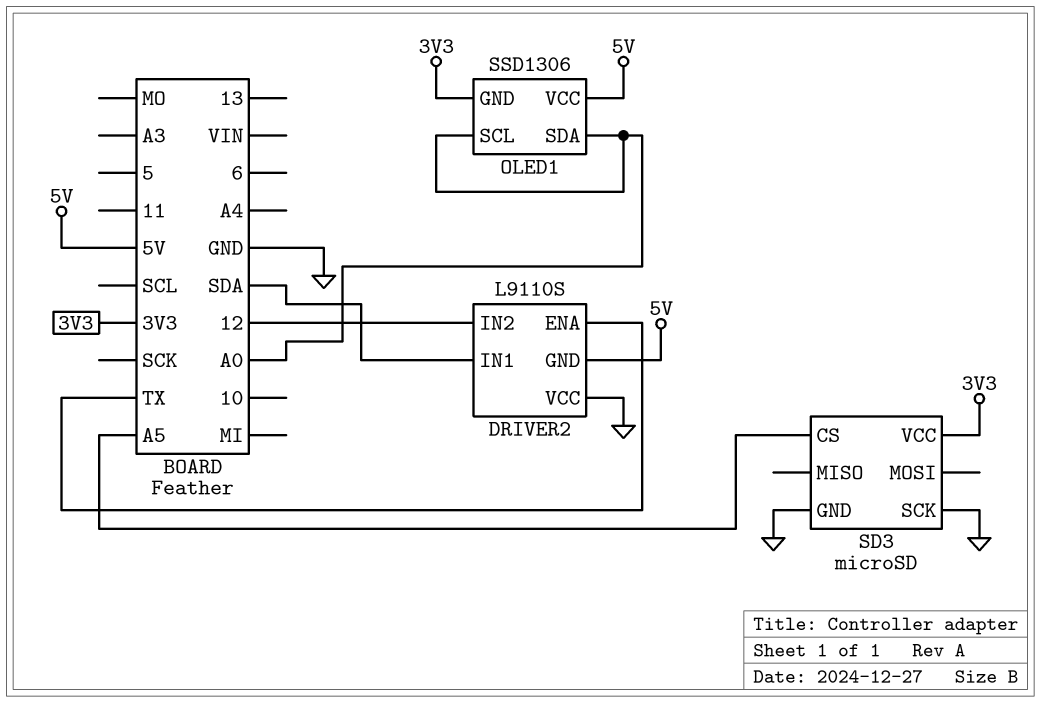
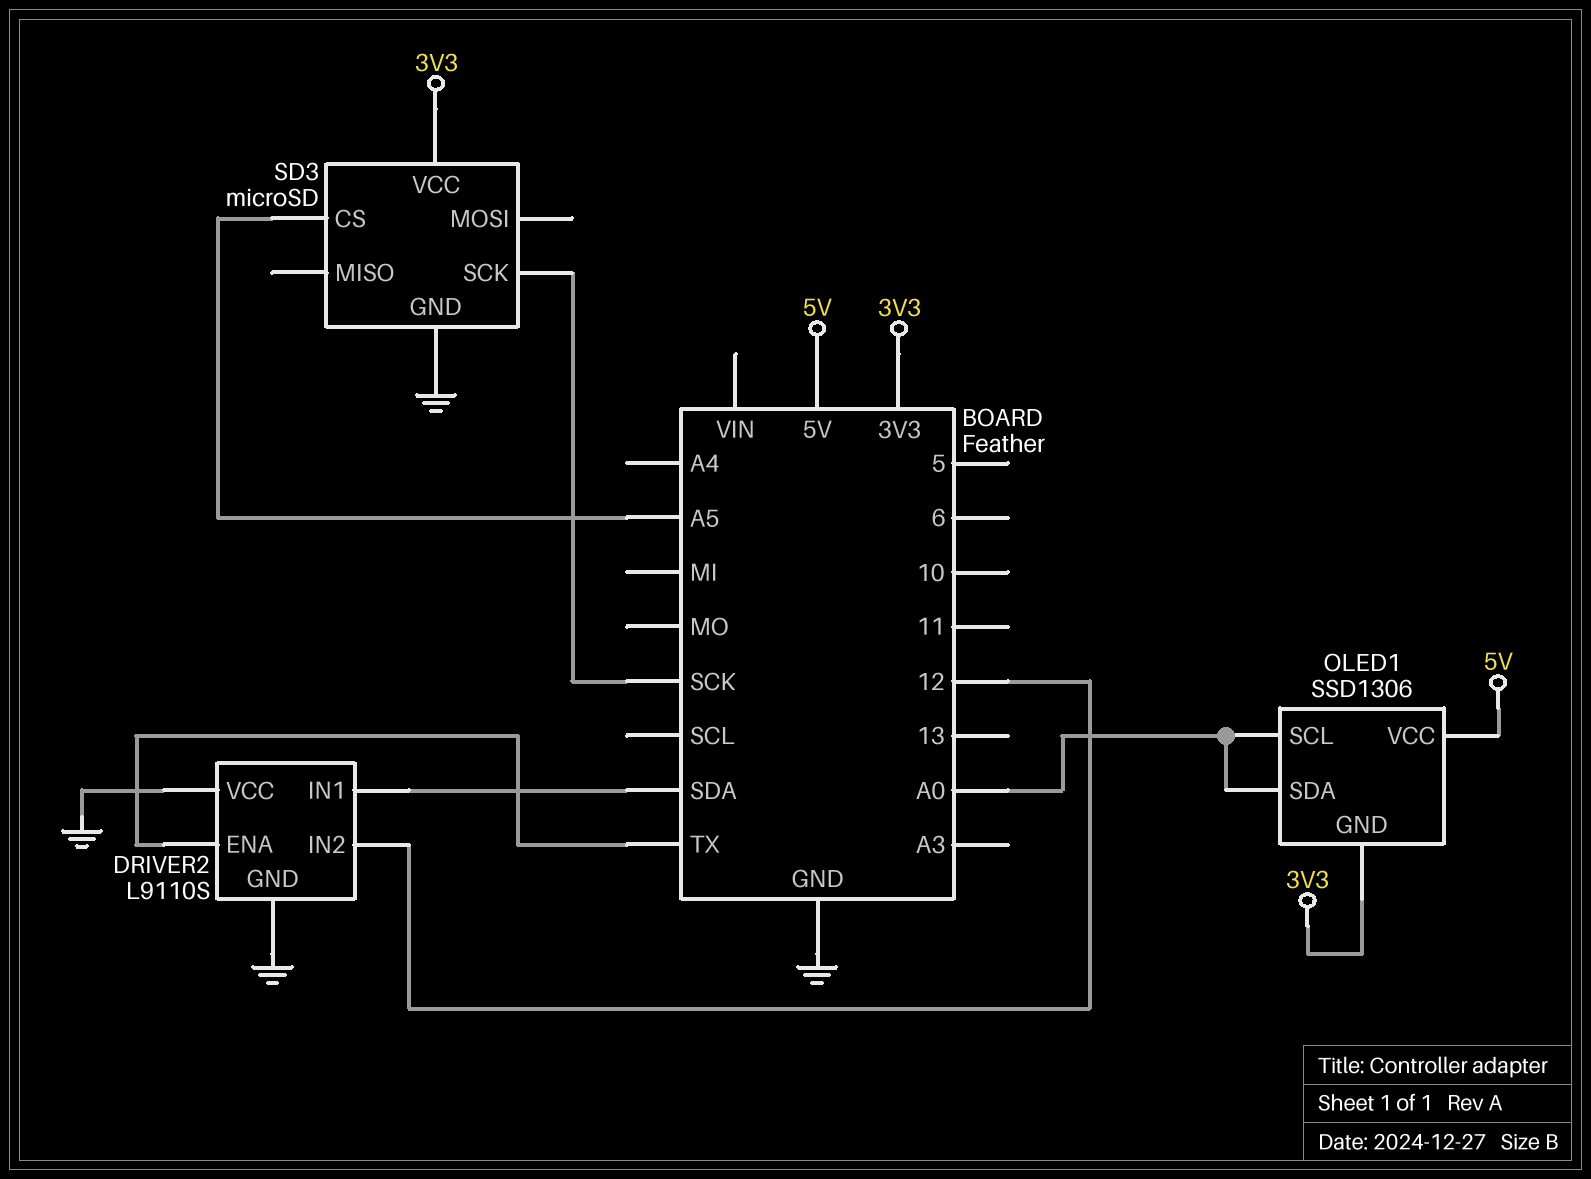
DRIVER2 pin GND: 5V -> GND
SD3 pin SCK: GND -> SCK

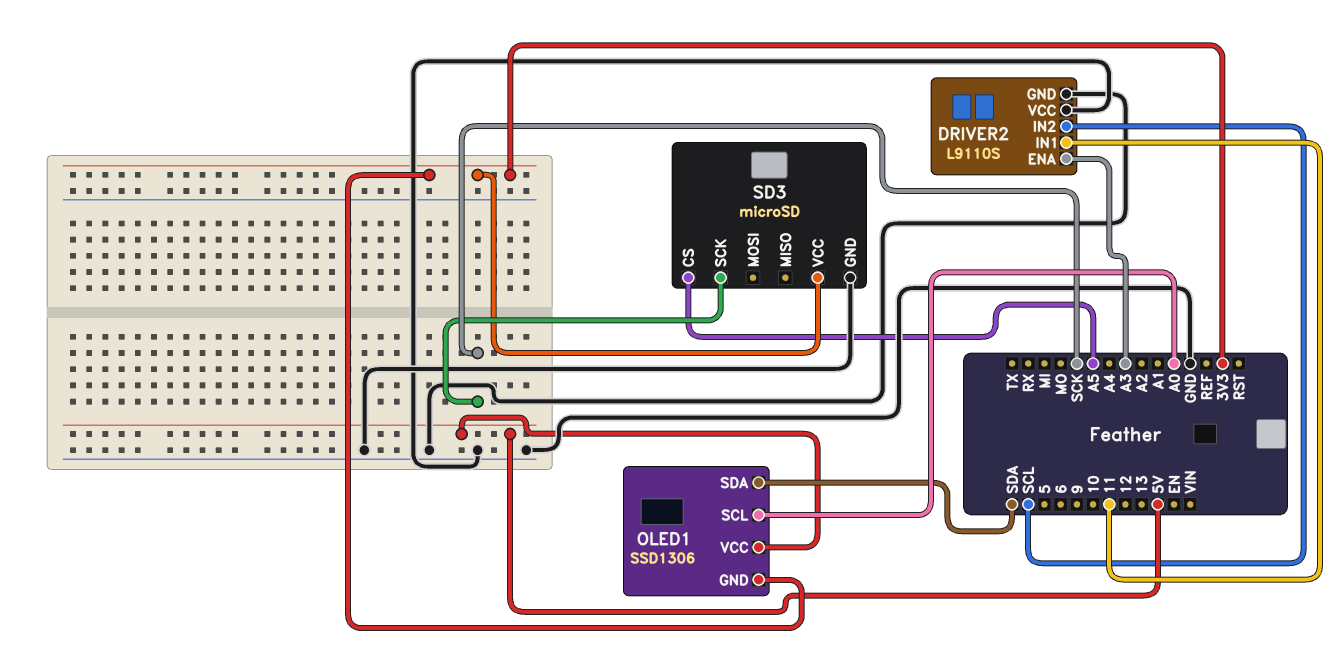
DRIVER2 pin ENA: TX -> A3
DRIVER2 pin IN1: SDA -> 11
DRIVER2 pin IN2: 12 -> SCL
OLED1 pin SDA: A0 -> SDA

